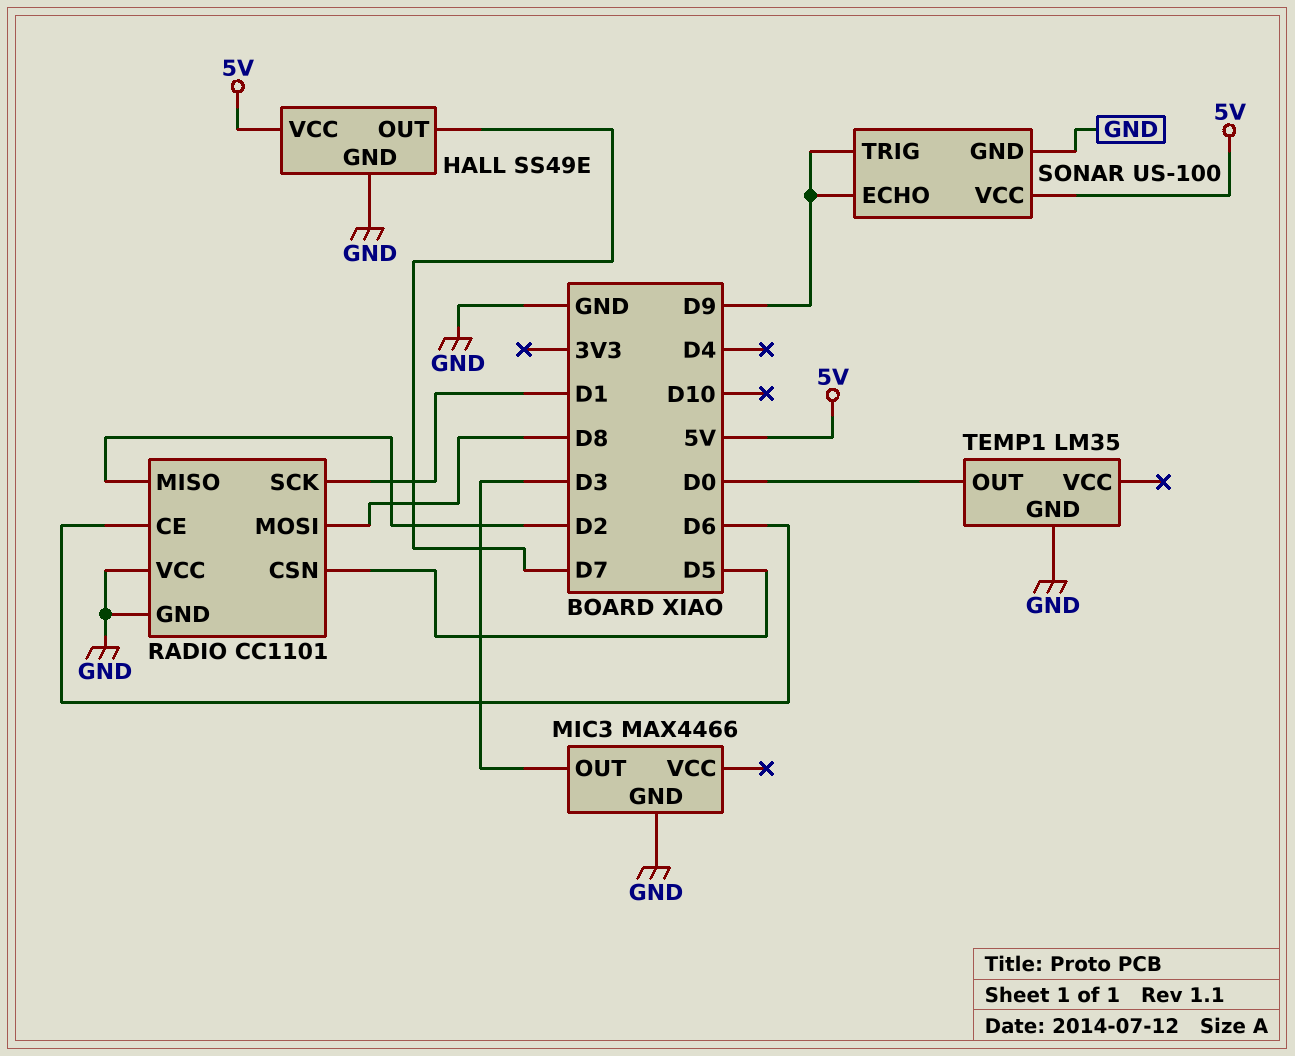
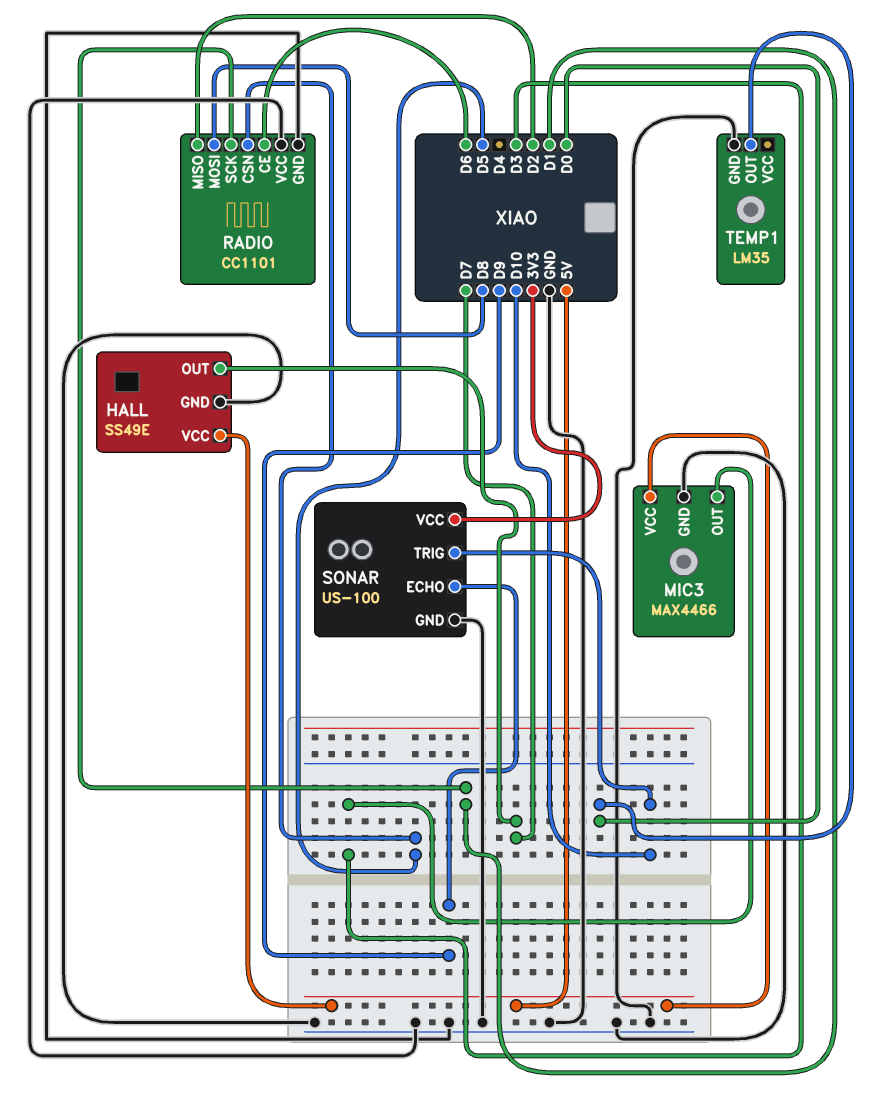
MIC3 pin VCC: none -> 5V
SONAR pin TRIG: D9 -> D10
SONAR pin VCC: 5V -> 3V3

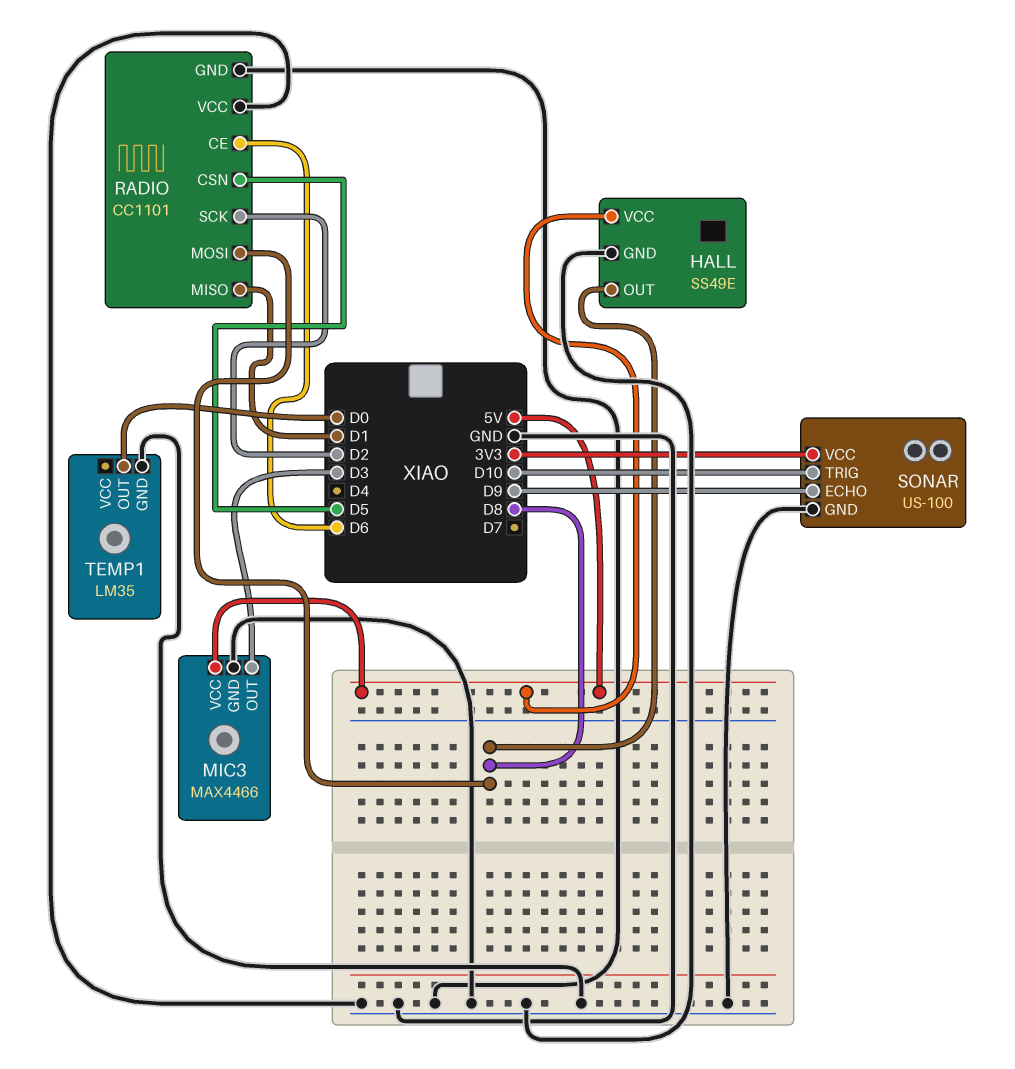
HALL pin OUT: D7 -> D8
RADIO pin MISO: D2 -> D1
RADIO pin SCK: D1 -> D2

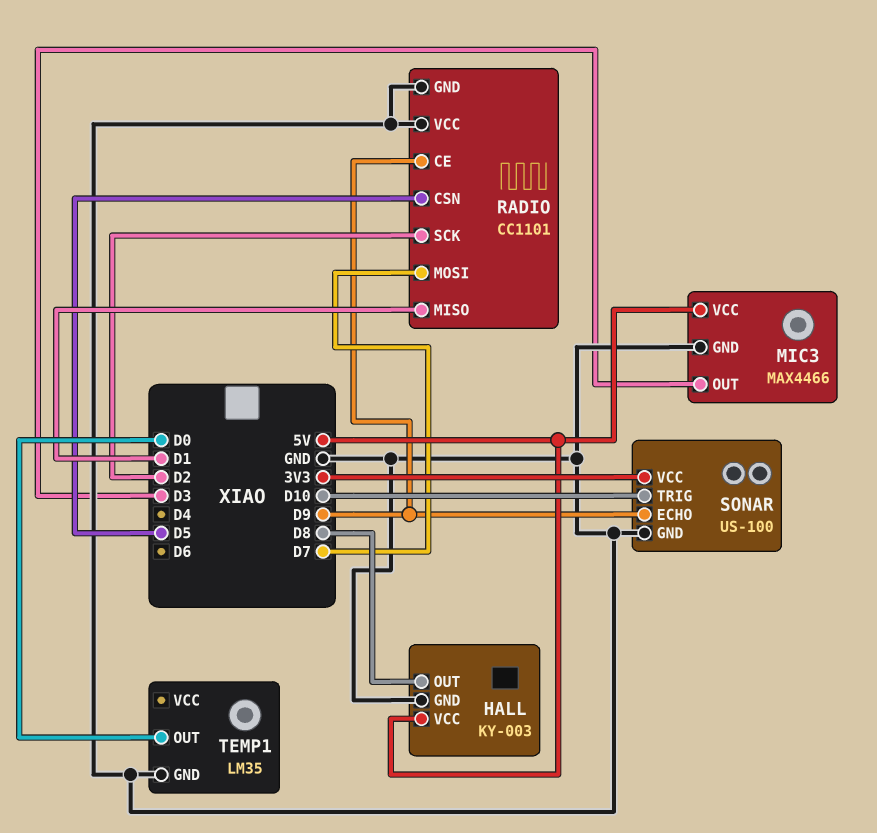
HALL: SS49E -> KY-003
RADIO pin CE: D6 -> D9
RADIO pin MOSI: D8 -> D7

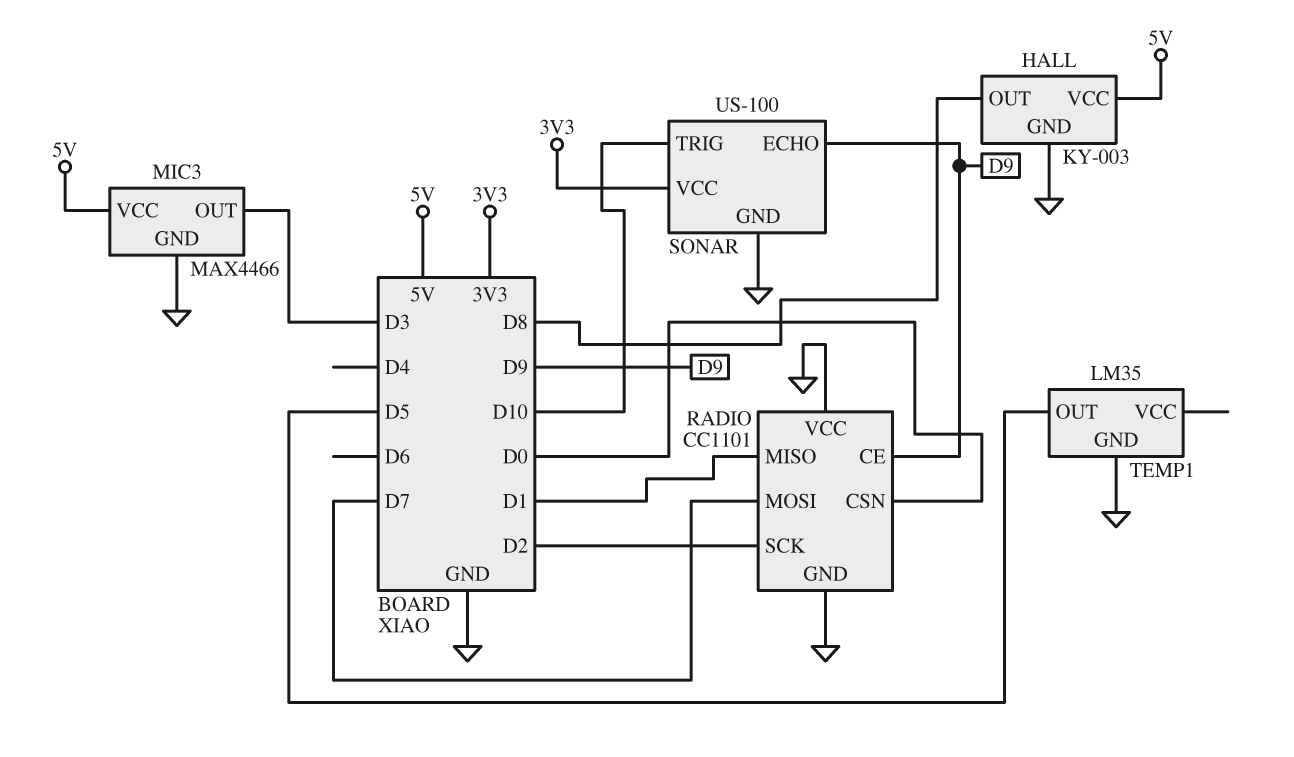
RADIO pin CSN: D5 -> D0
TEMP1 pin OUT: D0 -> D5

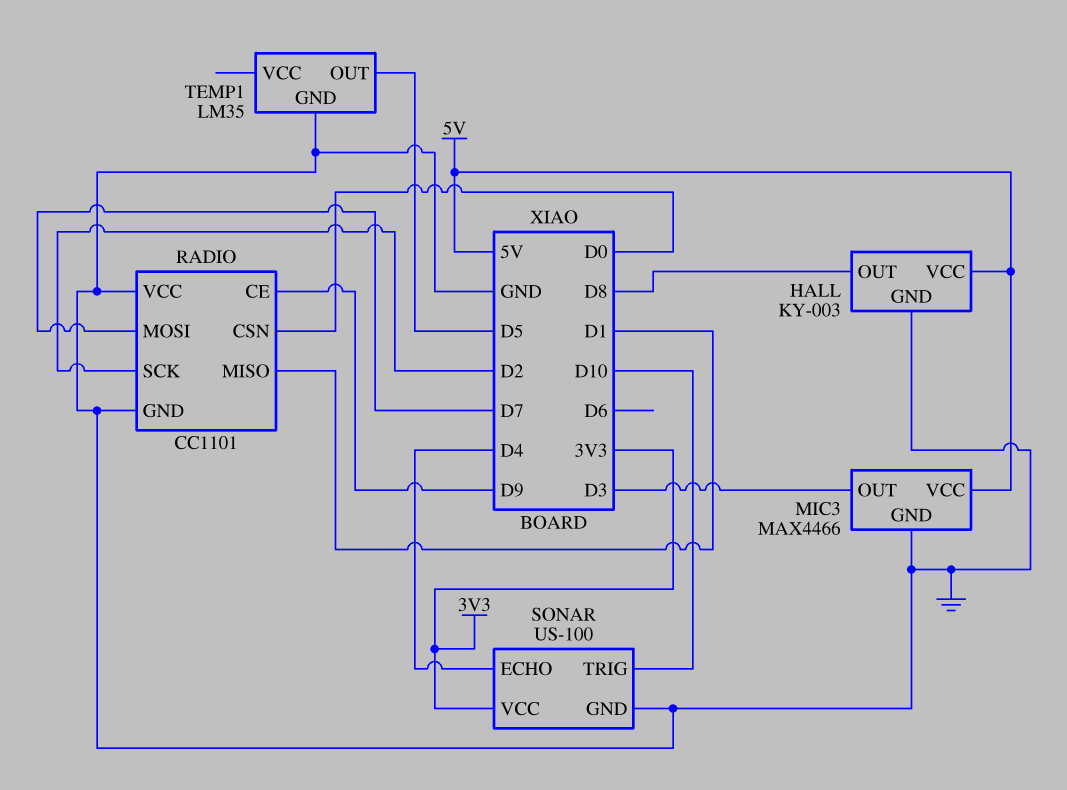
SONAR pin ECHO: D9 -> D4

